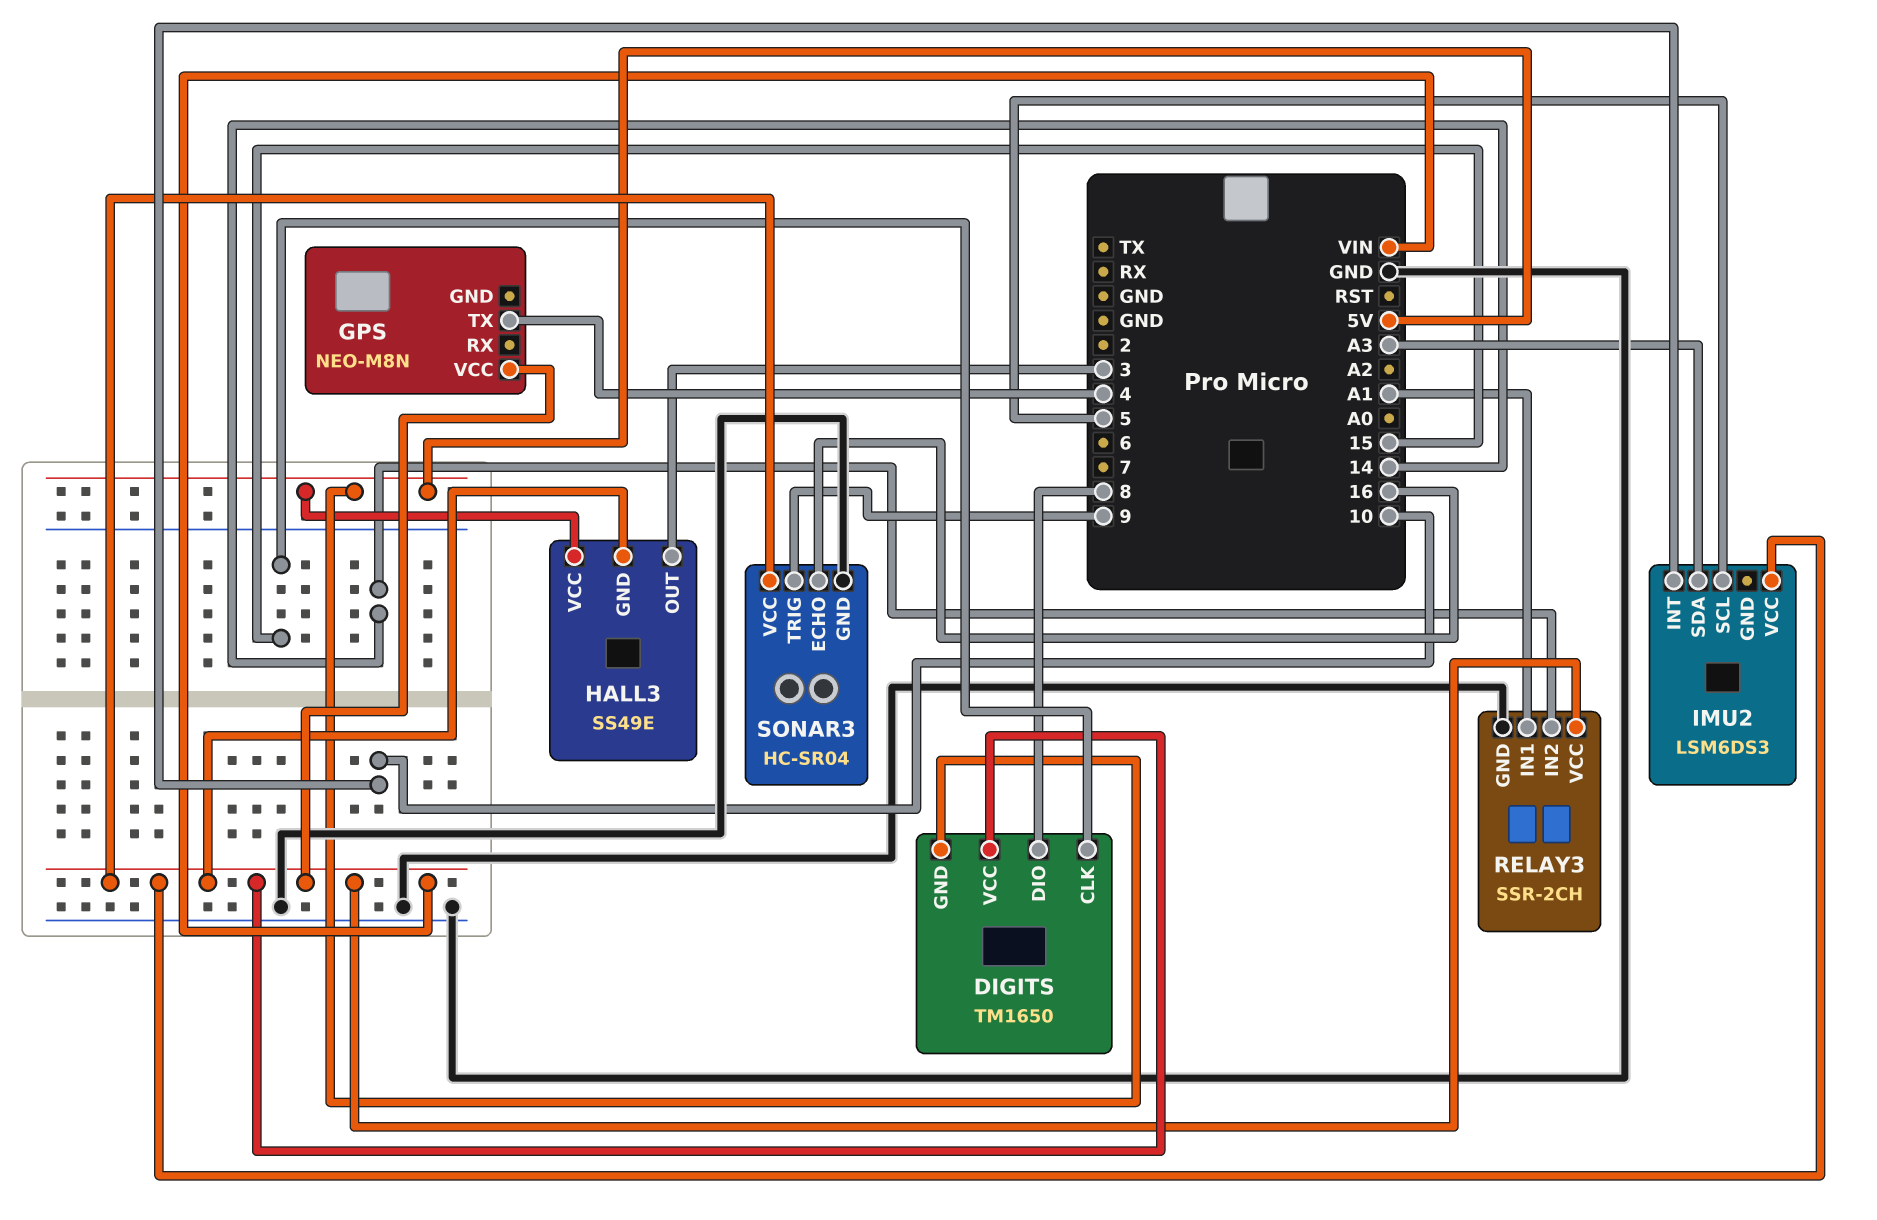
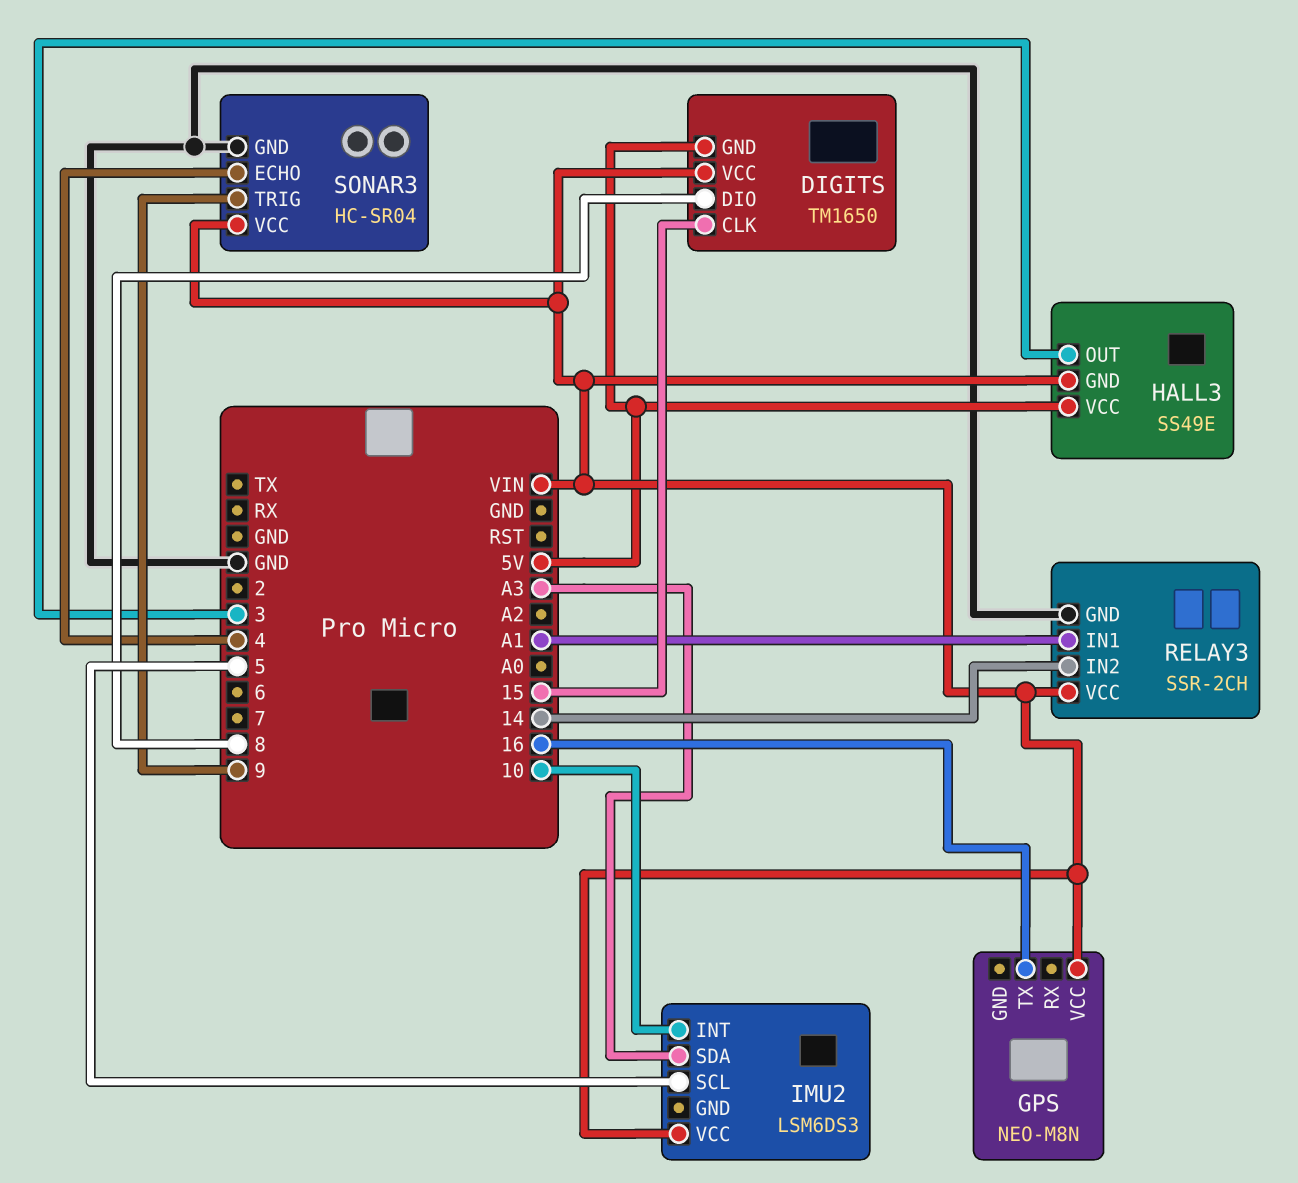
GPS pin TX: 4 -> 16
SONAR3 pin ECHO: 16 -> 4

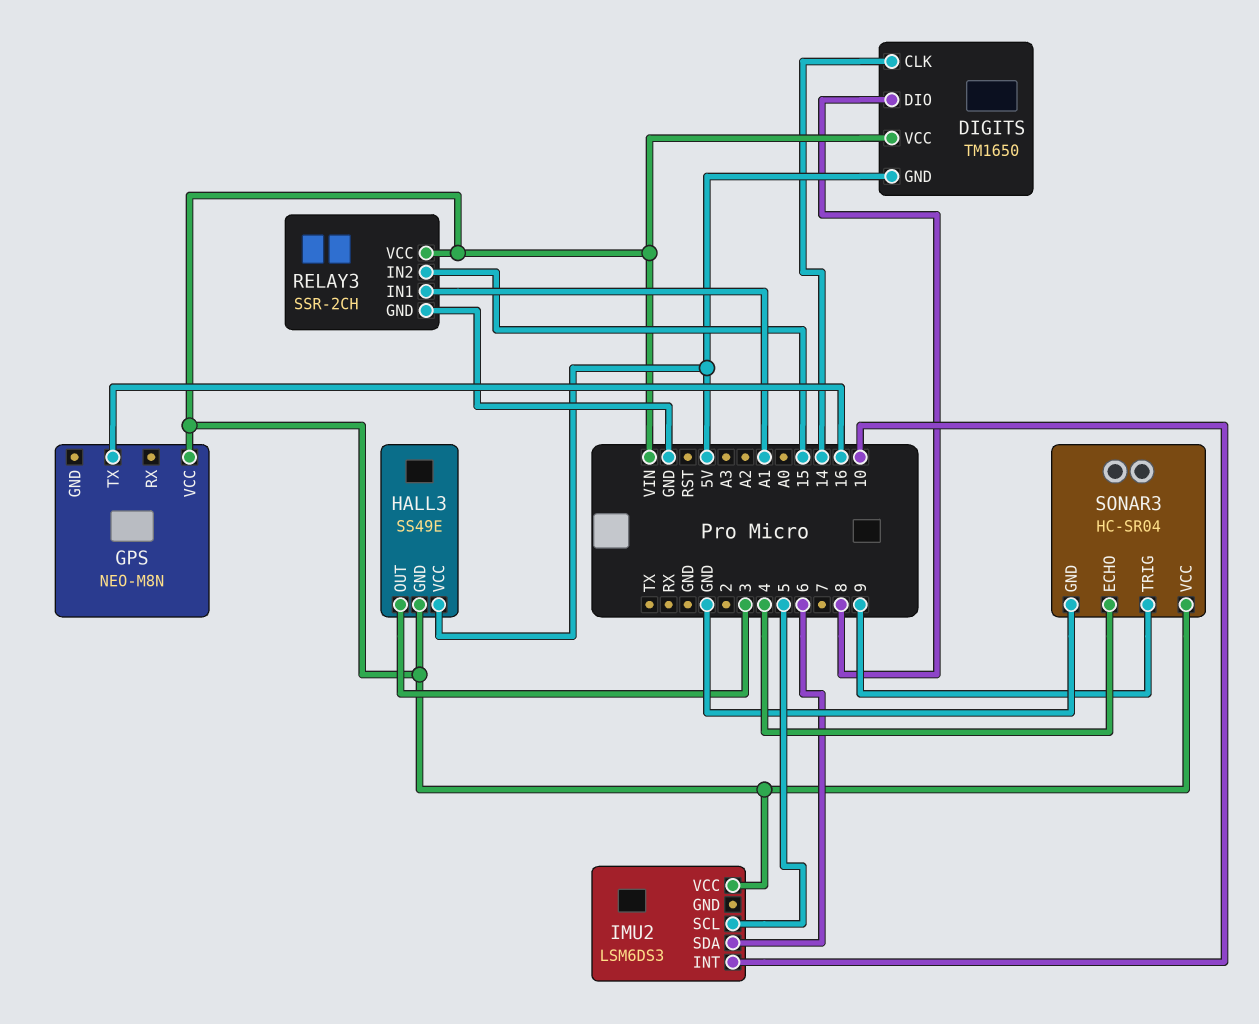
DIGITS pin CLK: 15 -> 14
IMU2 pin SDA: A3 -> 6
RELAY3 pin IN2: 14 -> 15

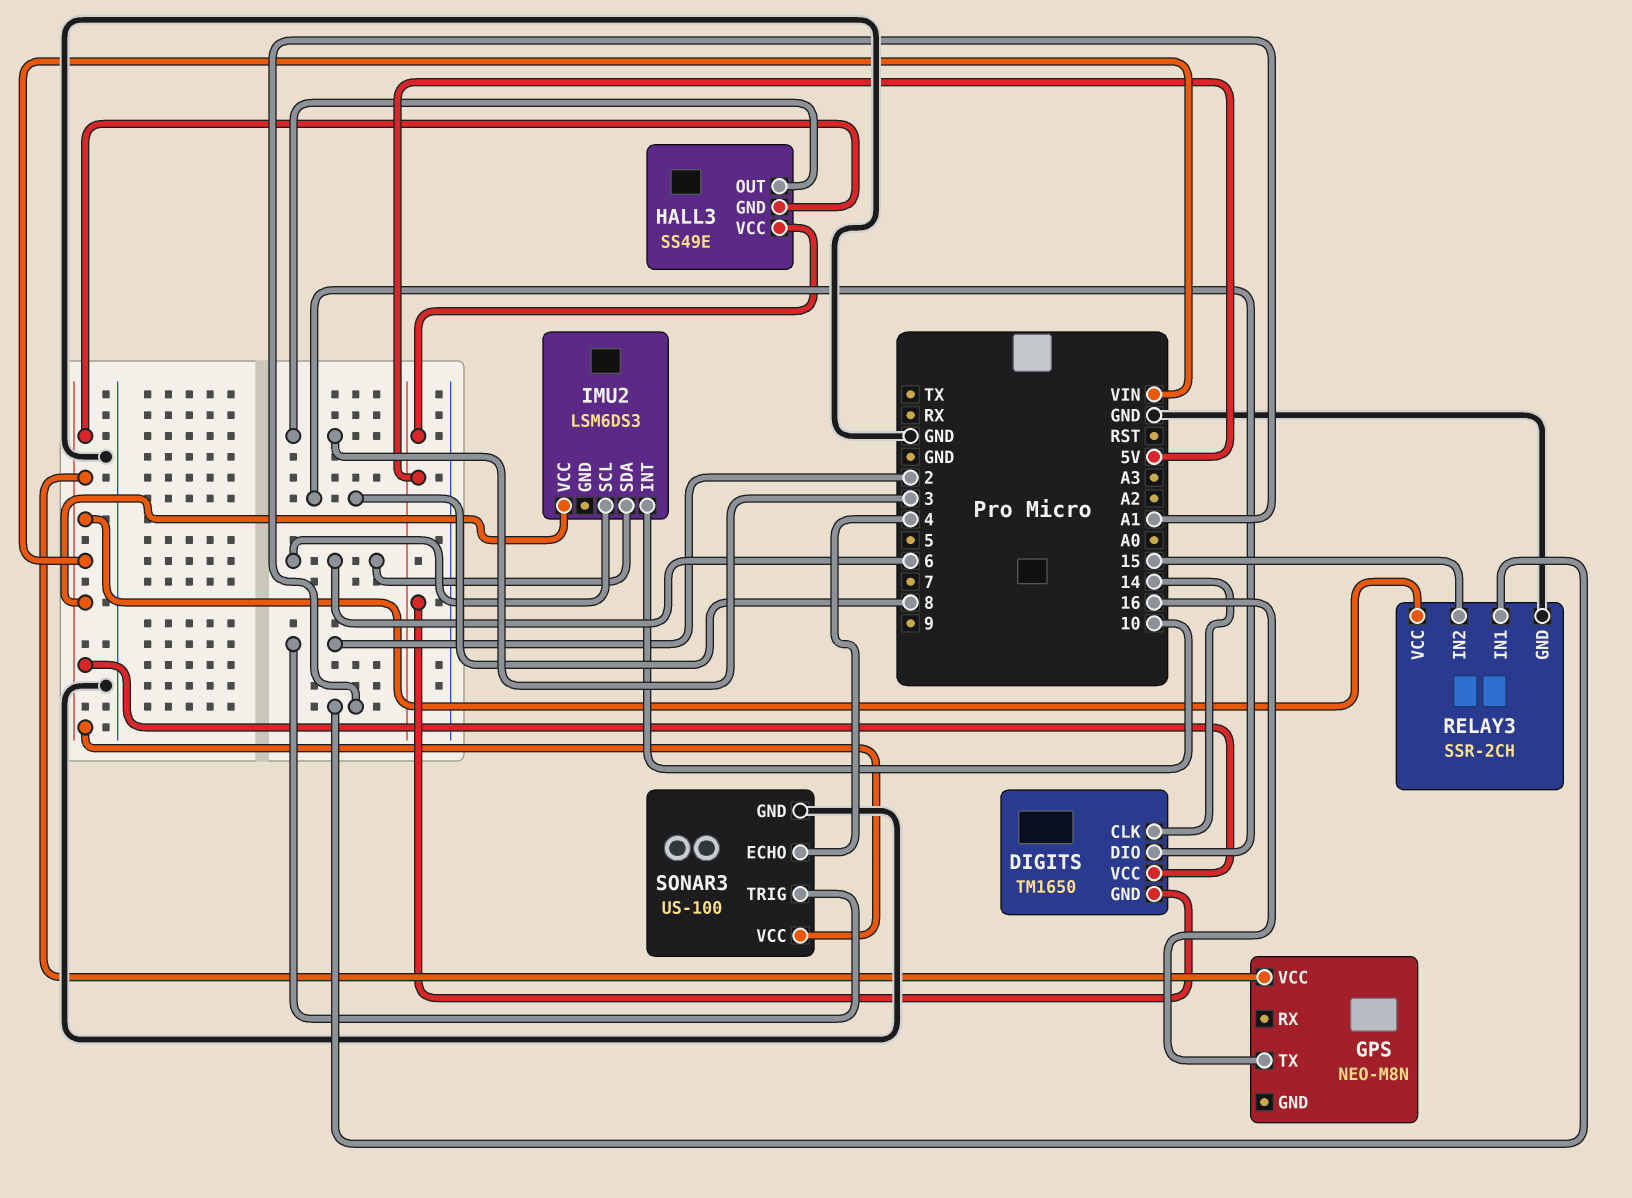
IMU2 pin SCL: 5 -> 6
SONAR3: HC-SR04 -> US-100
SONAR3 pin TRIG: 9 -> 2

